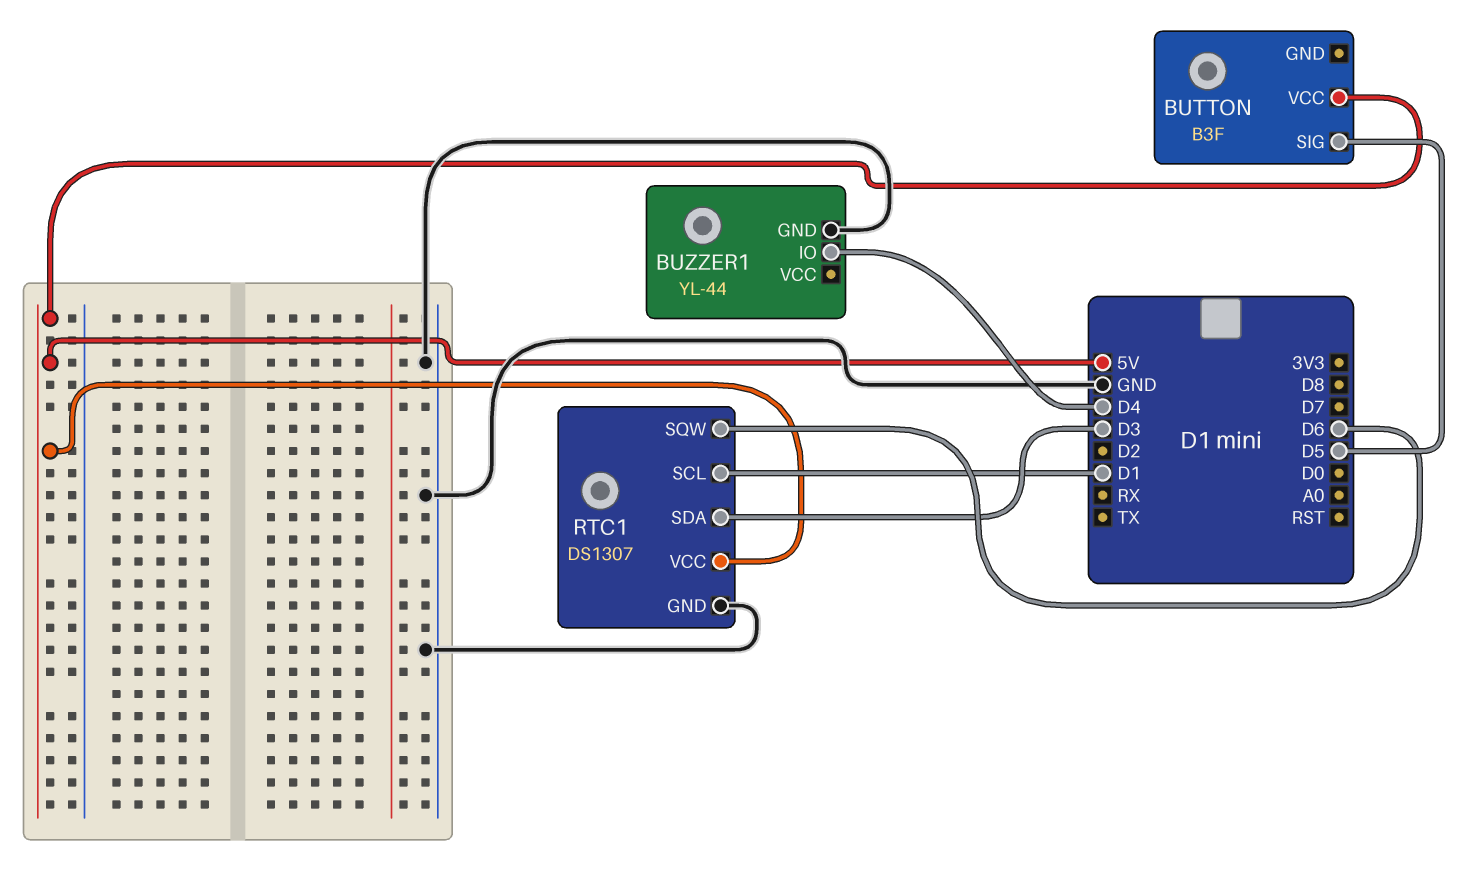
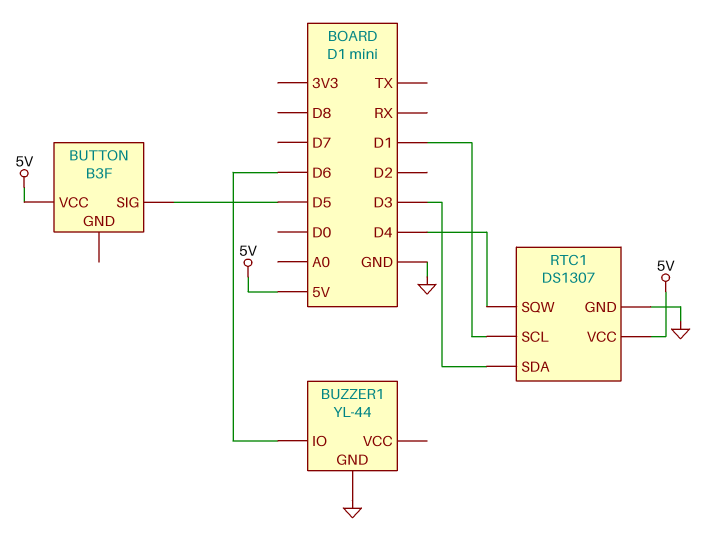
BUZZER1 pin IO: D4 -> D6
RTC1 pin SQW: D6 -> D4

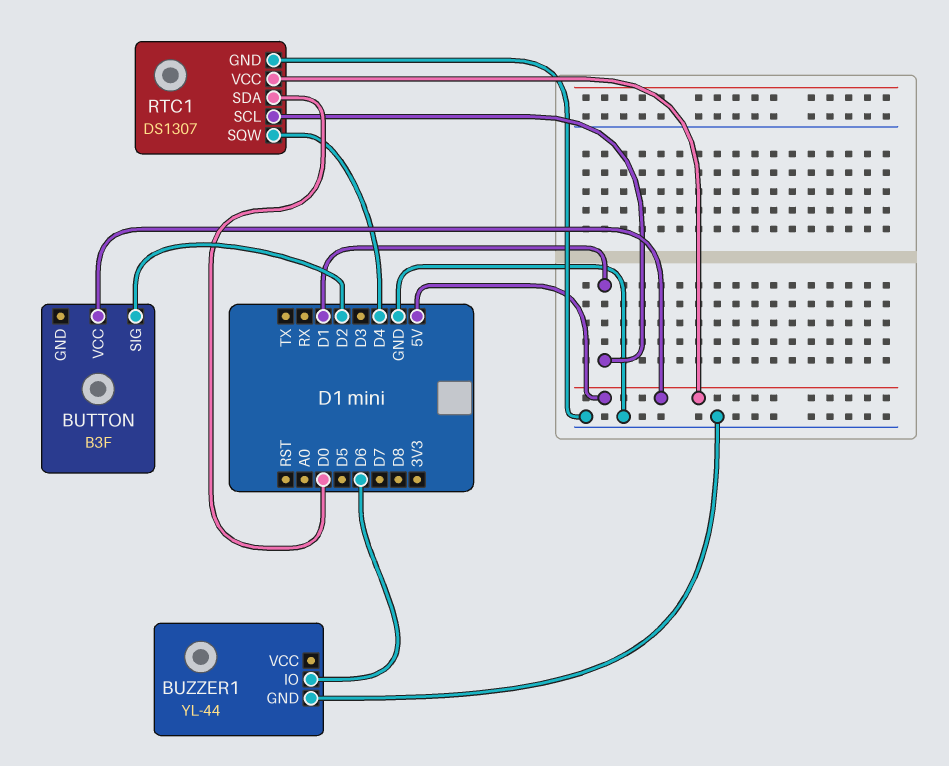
BUTTON pin SIG: D5 -> D2
RTC1 pin SDA: D3 -> D0

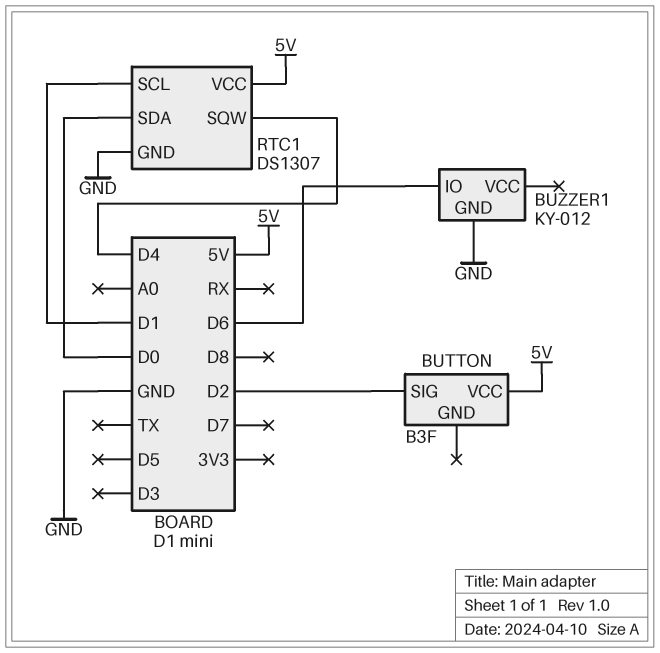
BUZZER1: YL-44 -> KY-012

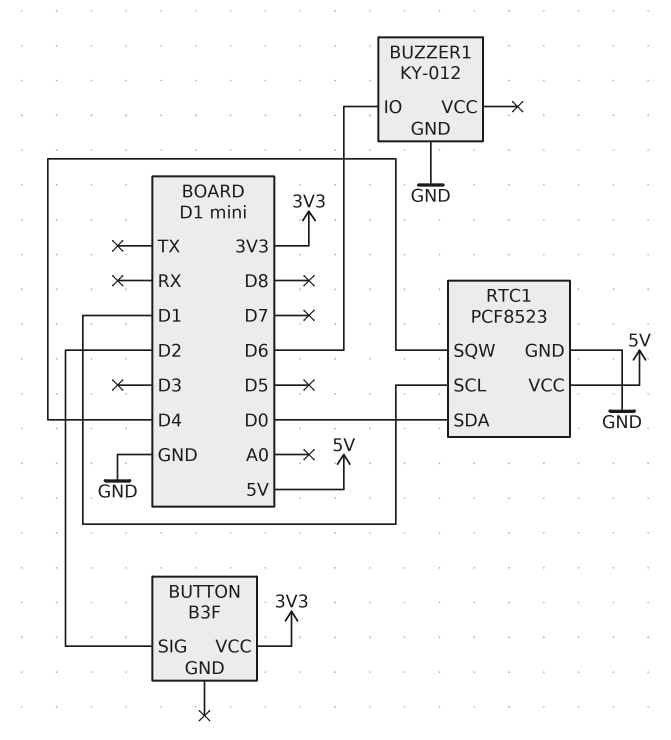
BUTTON pin VCC: 5V -> 3V3
RTC1: DS1307 -> PCF8523

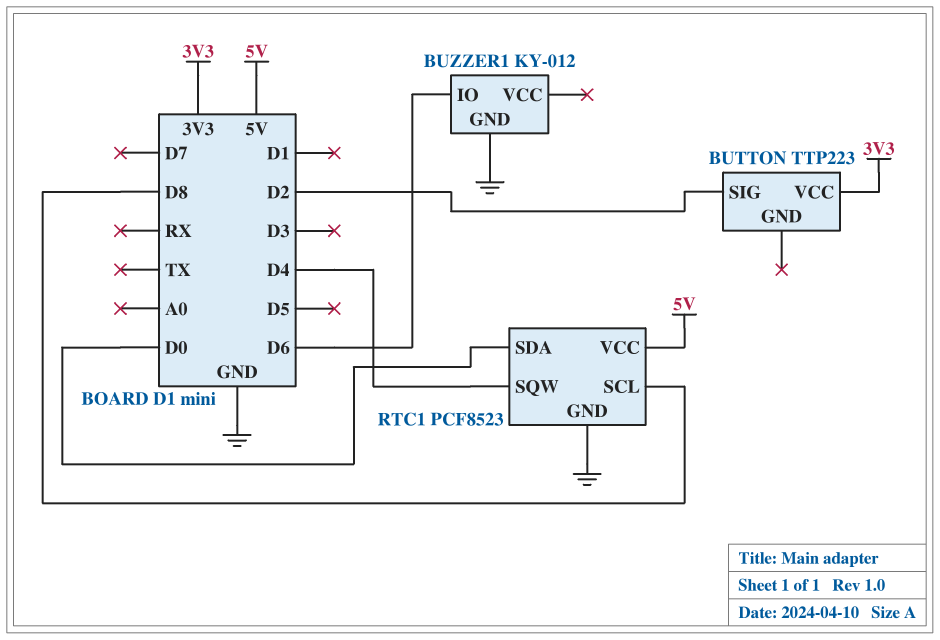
BUTTON: B3F -> TTP223
RTC1 pin SCL: D1 -> D8

